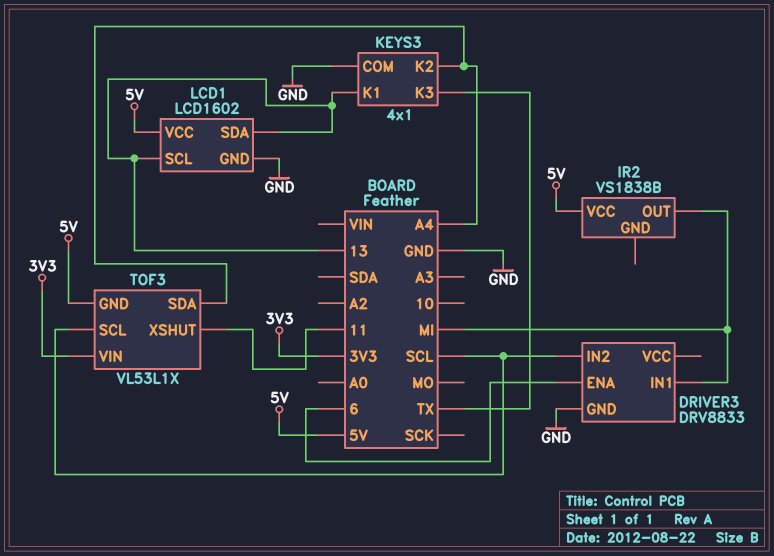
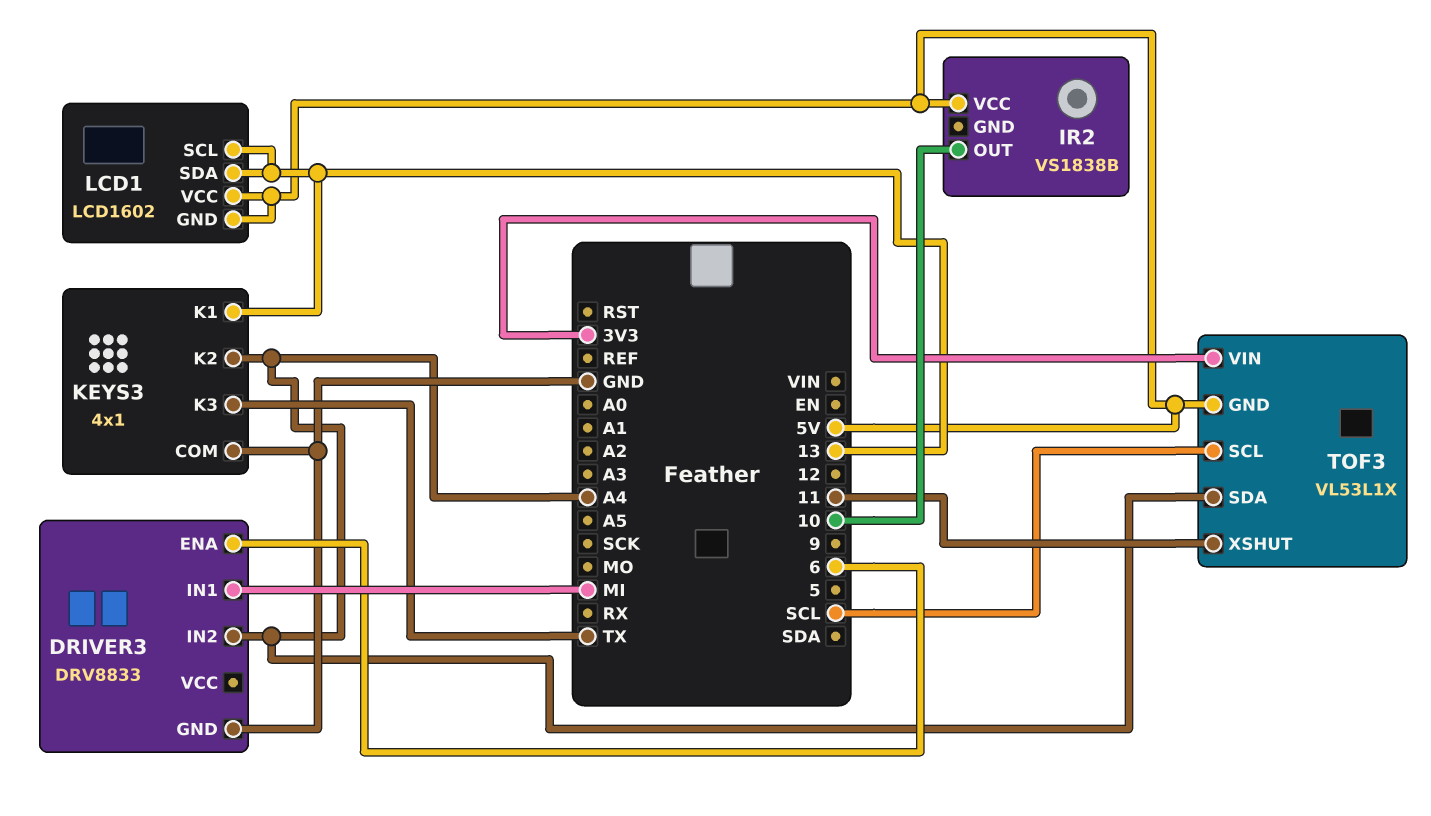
DRIVER3 pin IN2: SCL -> A4
IR2 pin OUT: MI -> 10
LCD1 pin GND: GND -> 5V

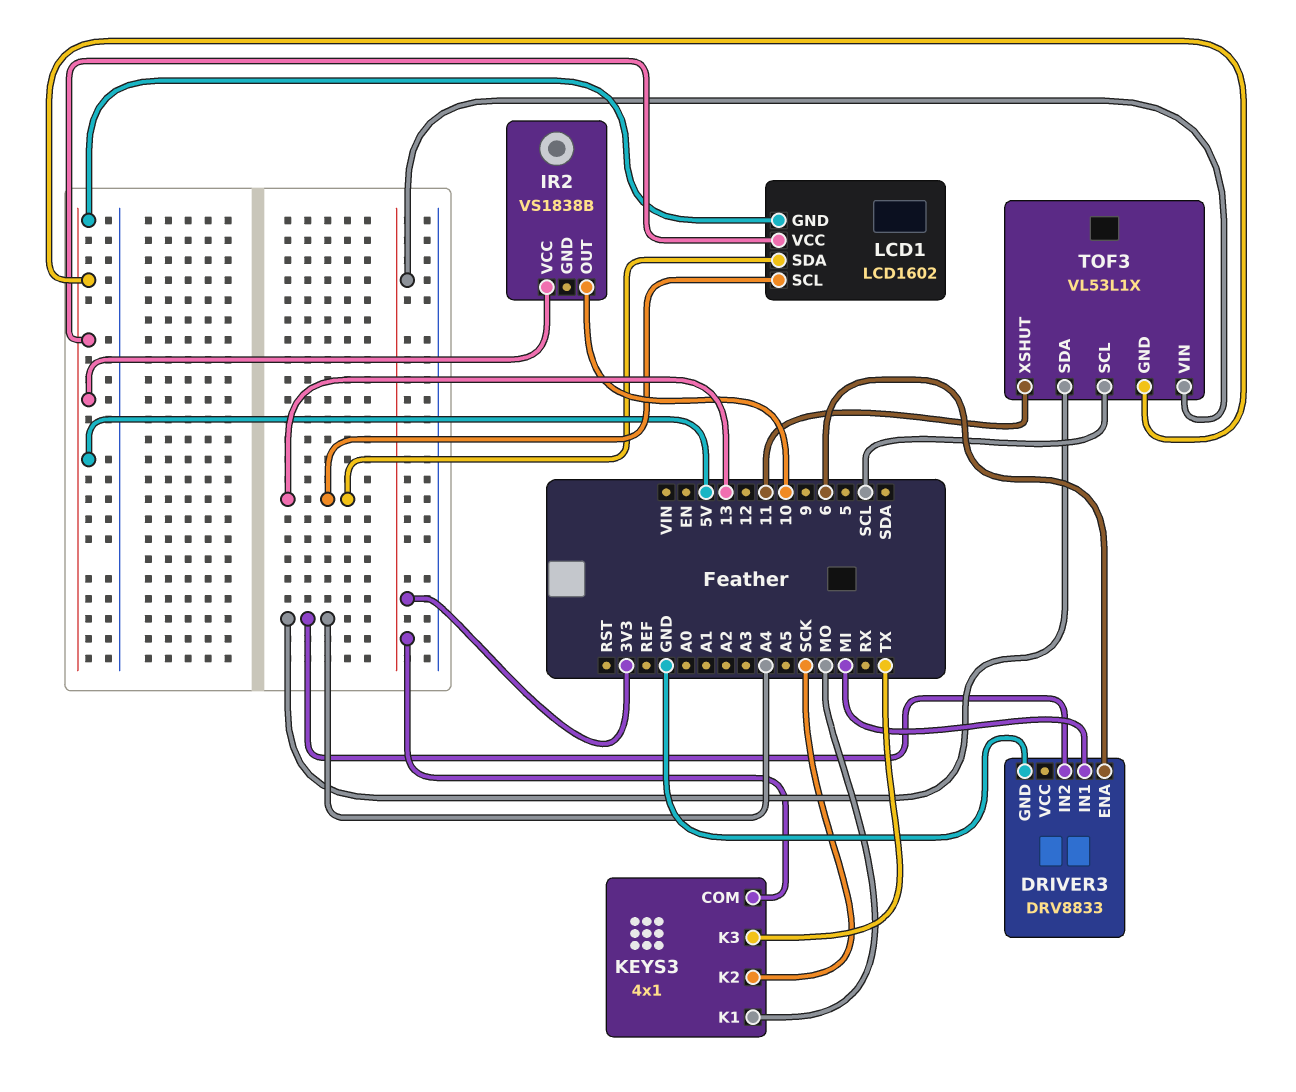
KEYS3 pin COM: GND -> 3V3
KEYS3 pin K1: 13 -> MO
KEYS3 pin K2: A4 -> SCK

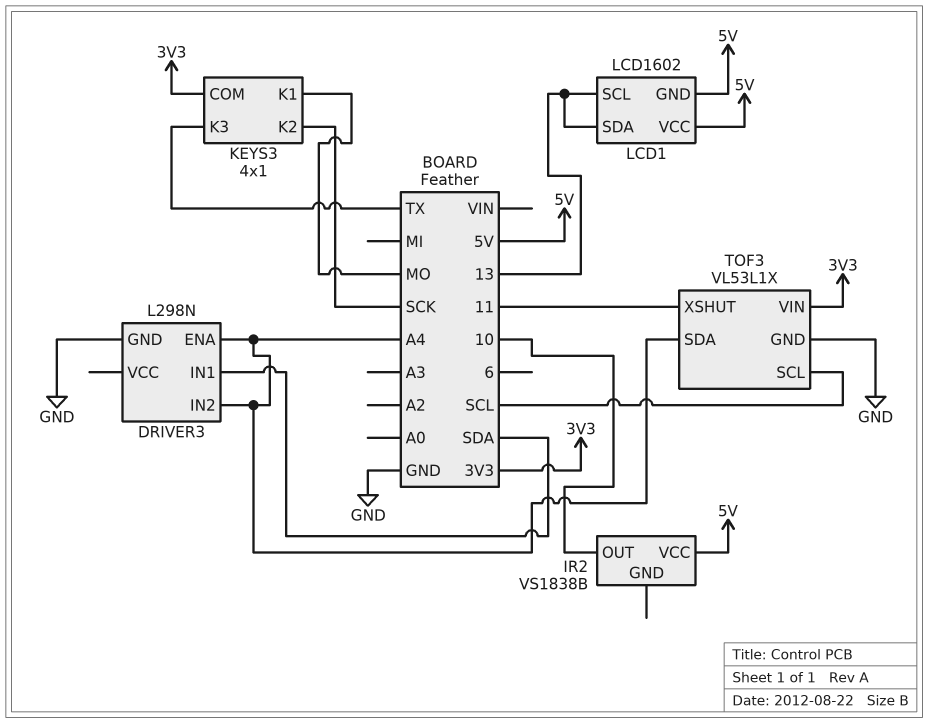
DRIVER3: DRV8833 -> L298N
DRIVER3 pin ENA: 6 -> A4
DRIVER3 pin IN1: MI -> SDA
TOF3 pin GND: 5V -> GND

